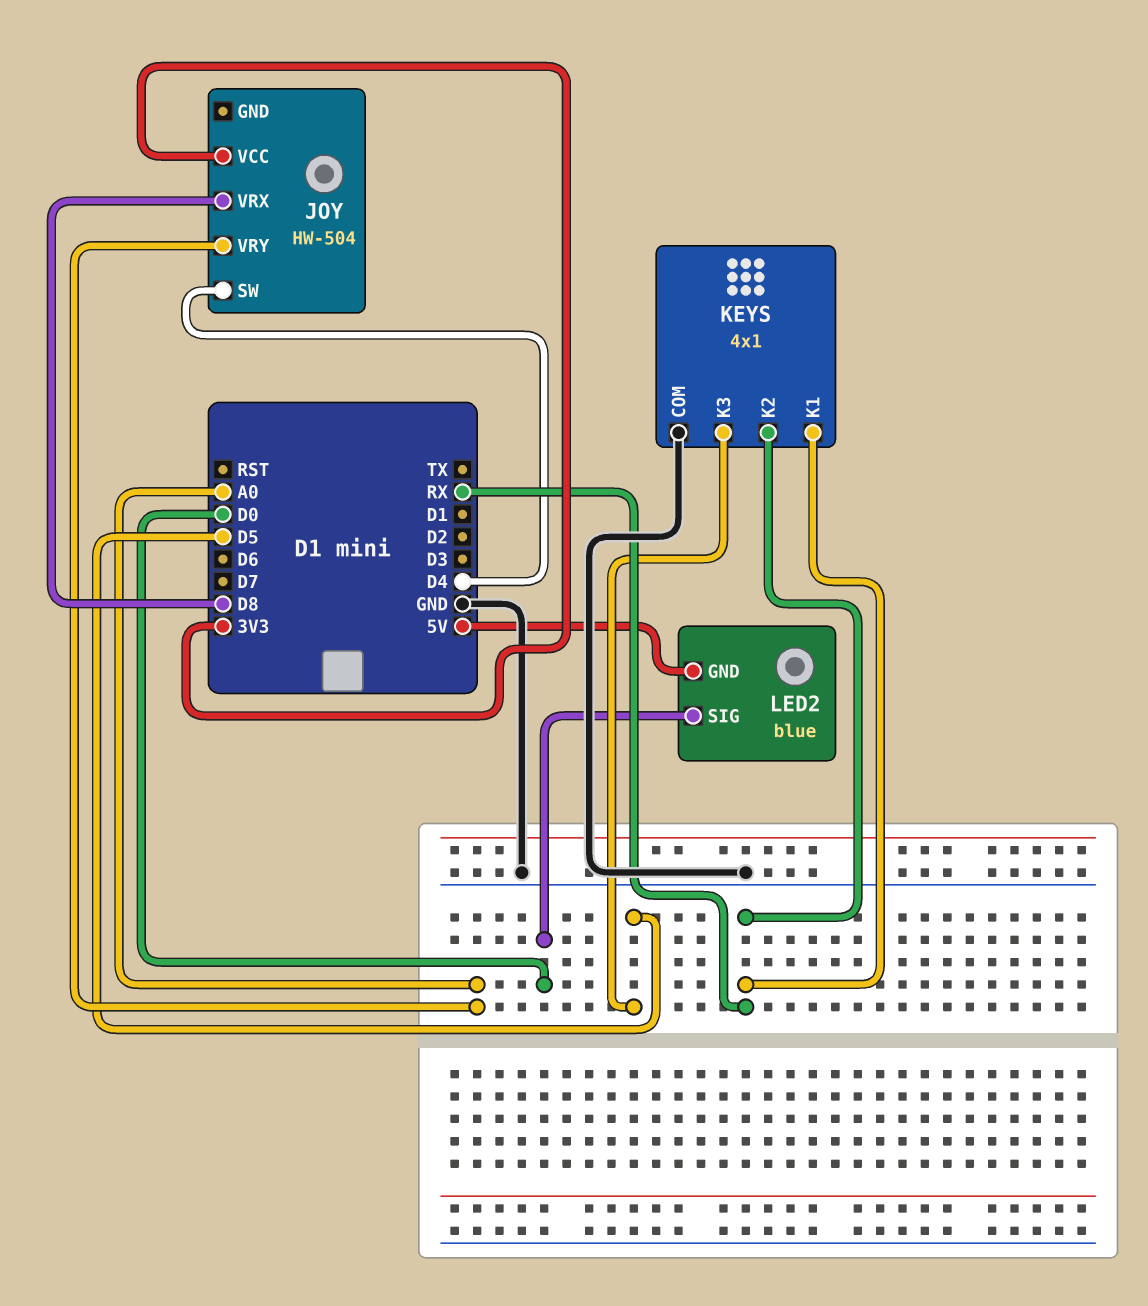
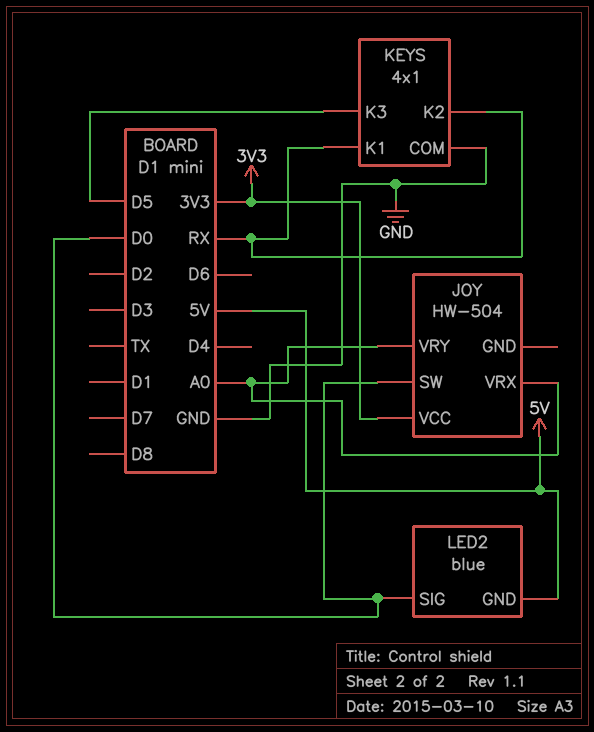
JOY pin SW: D4 -> D0
JOY pin VRX: D8 -> A0

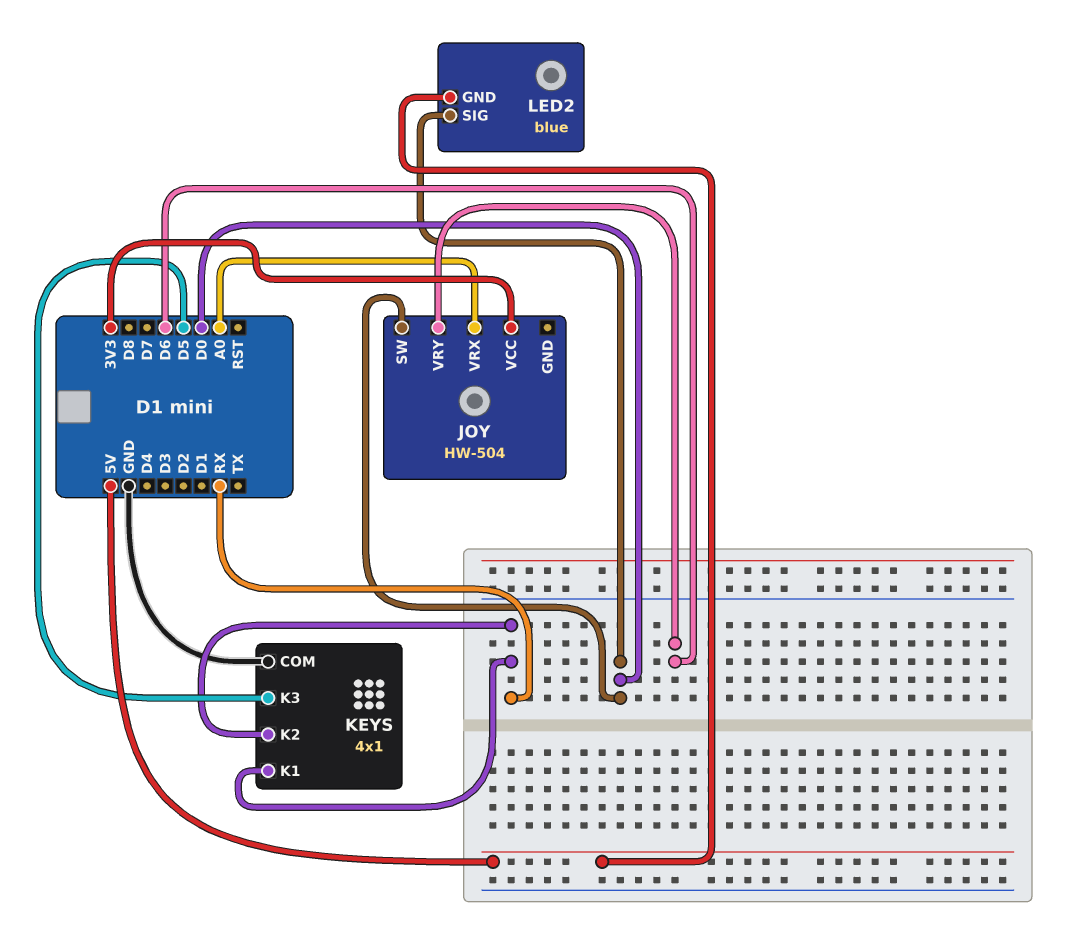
JOY pin VRY: A0 -> D6

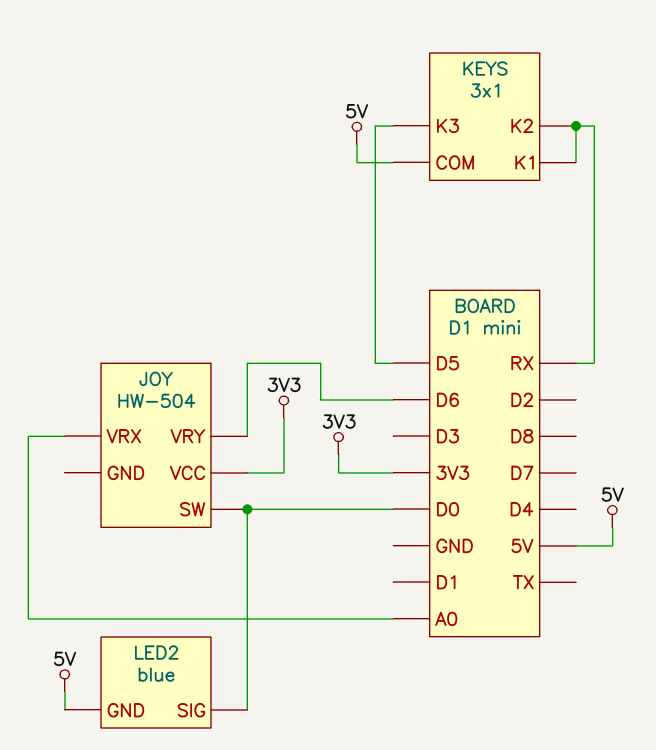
KEYS: 4x1 -> 3x1
KEYS pin COM: GND -> 5V

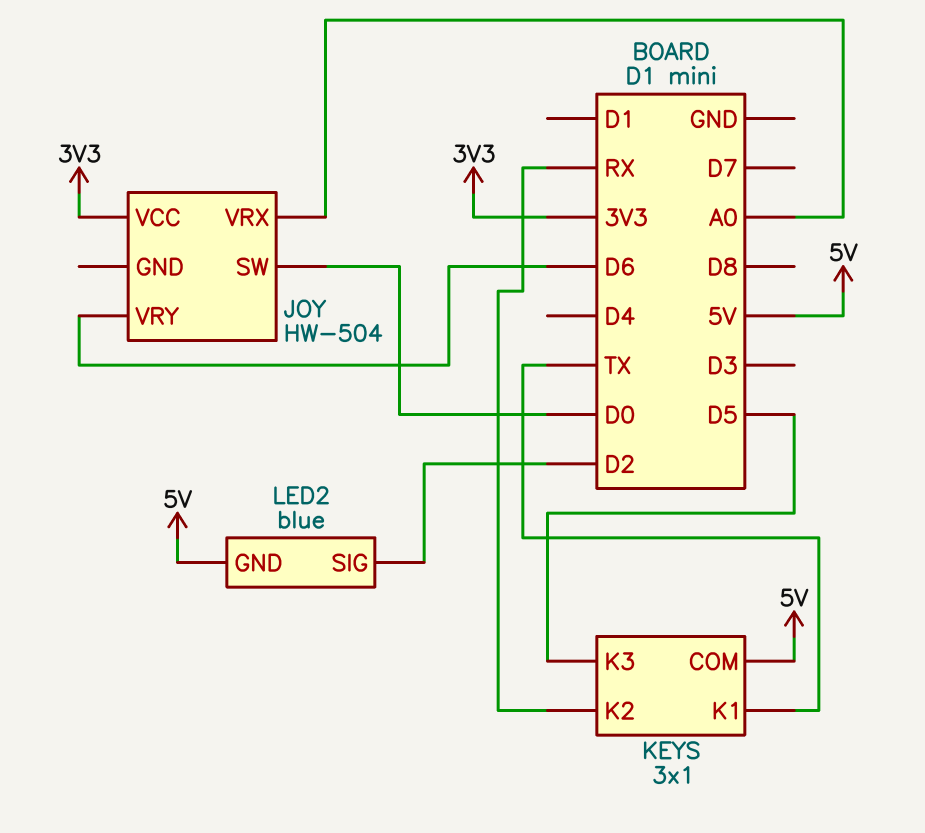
KEYS pin K1: RX -> TX
LED2 pin SIG: D0 -> D2

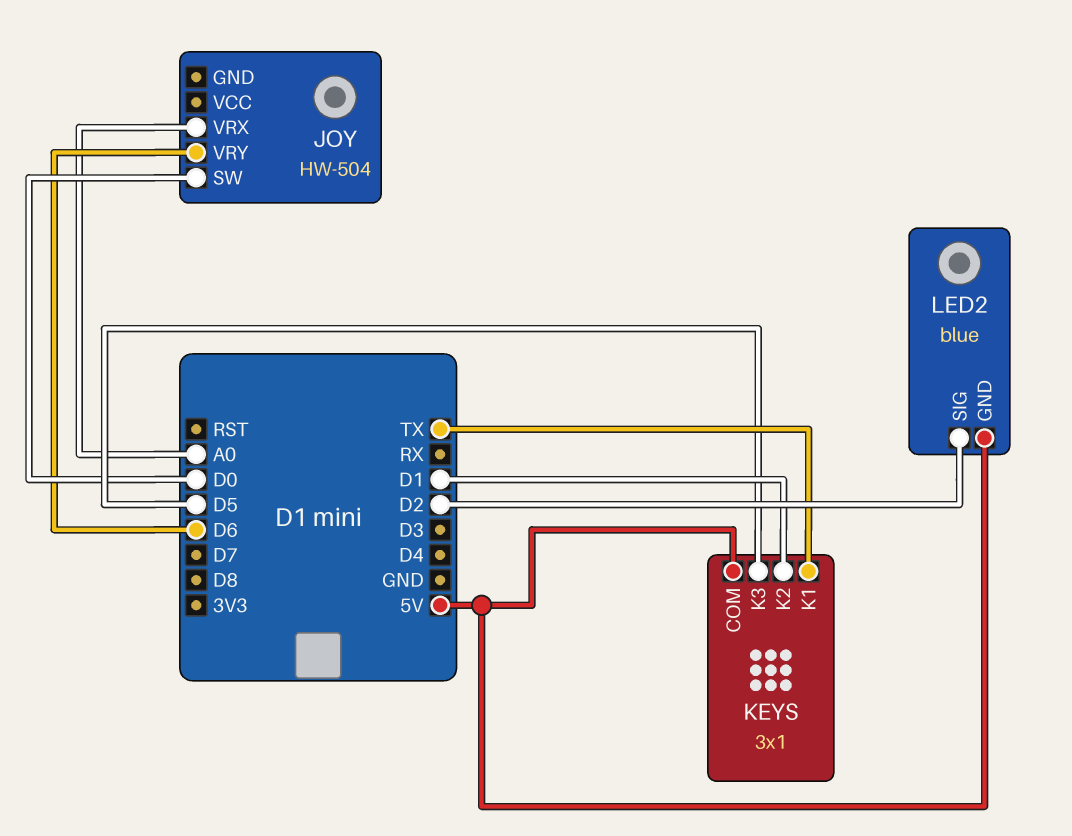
JOY pin VCC: 3V3 -> none
KEYS pin K2: RX -> D1

